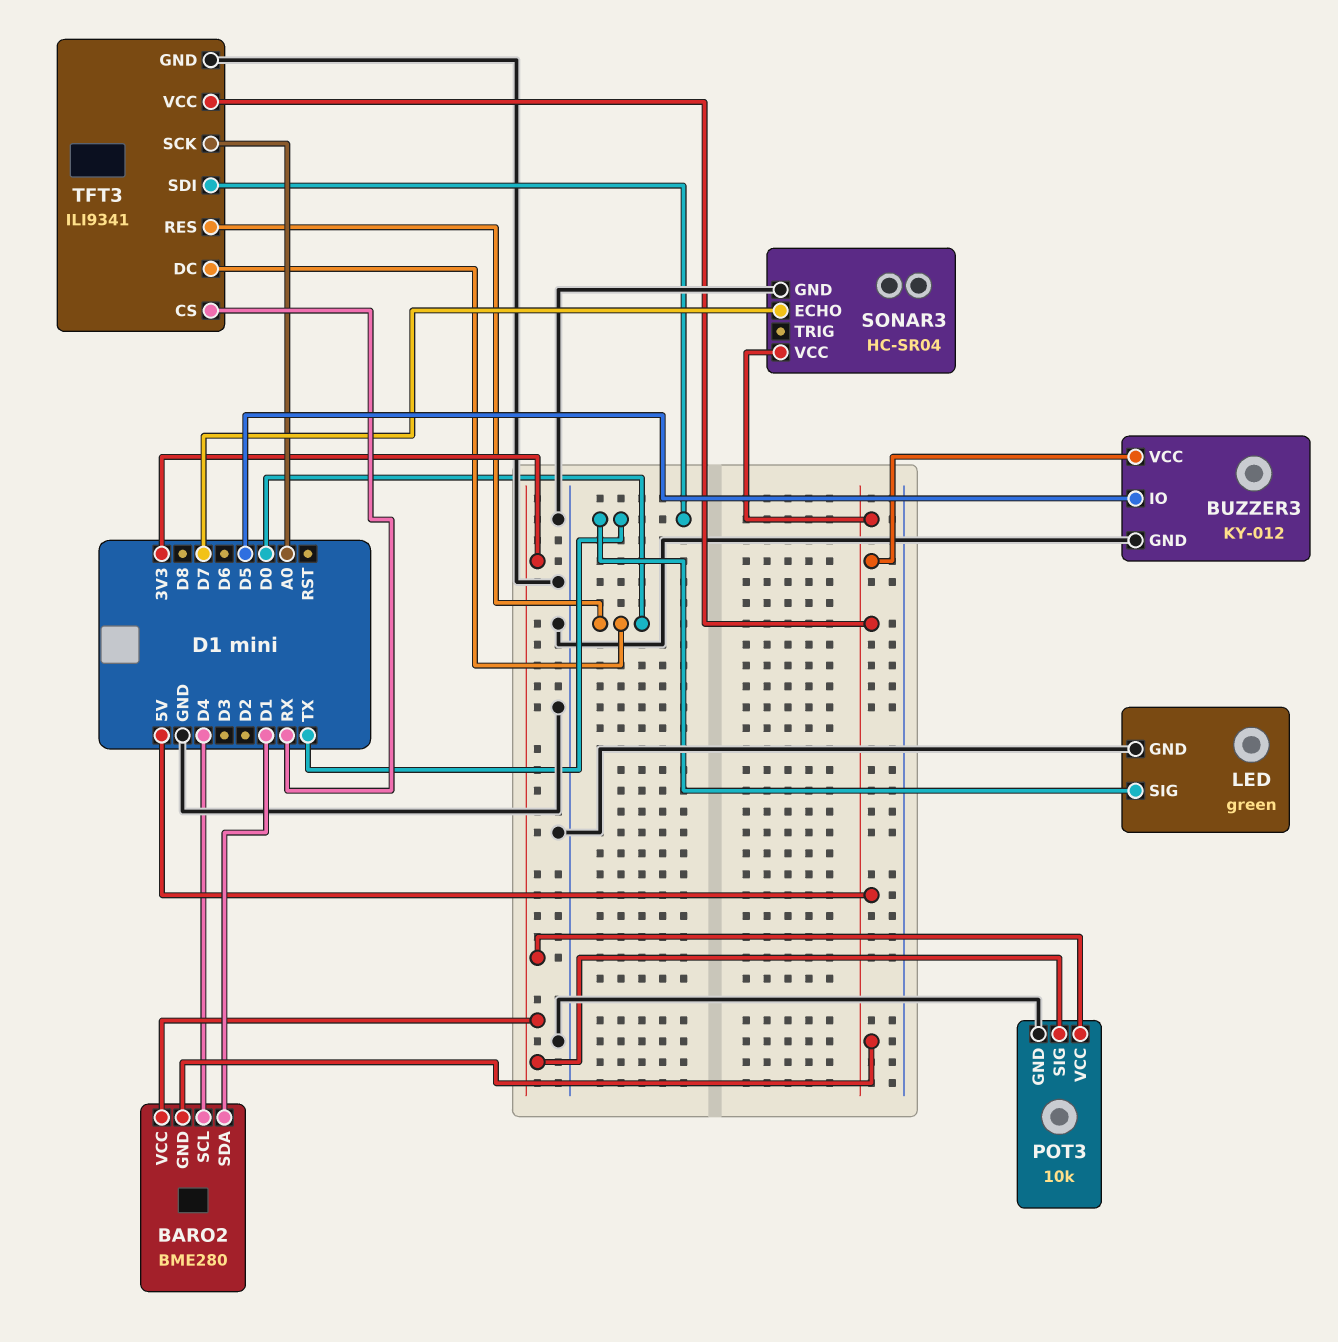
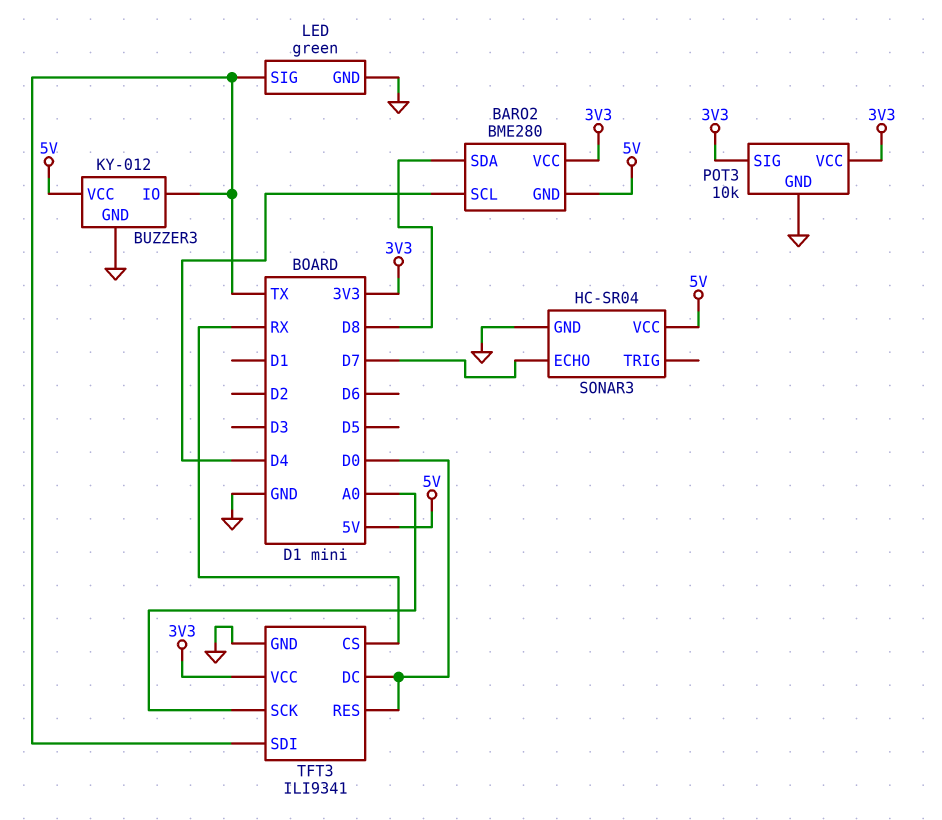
BARO2 pin SDA: D1 -> D8
BUZZER3 pin IO: D5 -> TX
TFT3 pin VCC: 5V -> 3V3

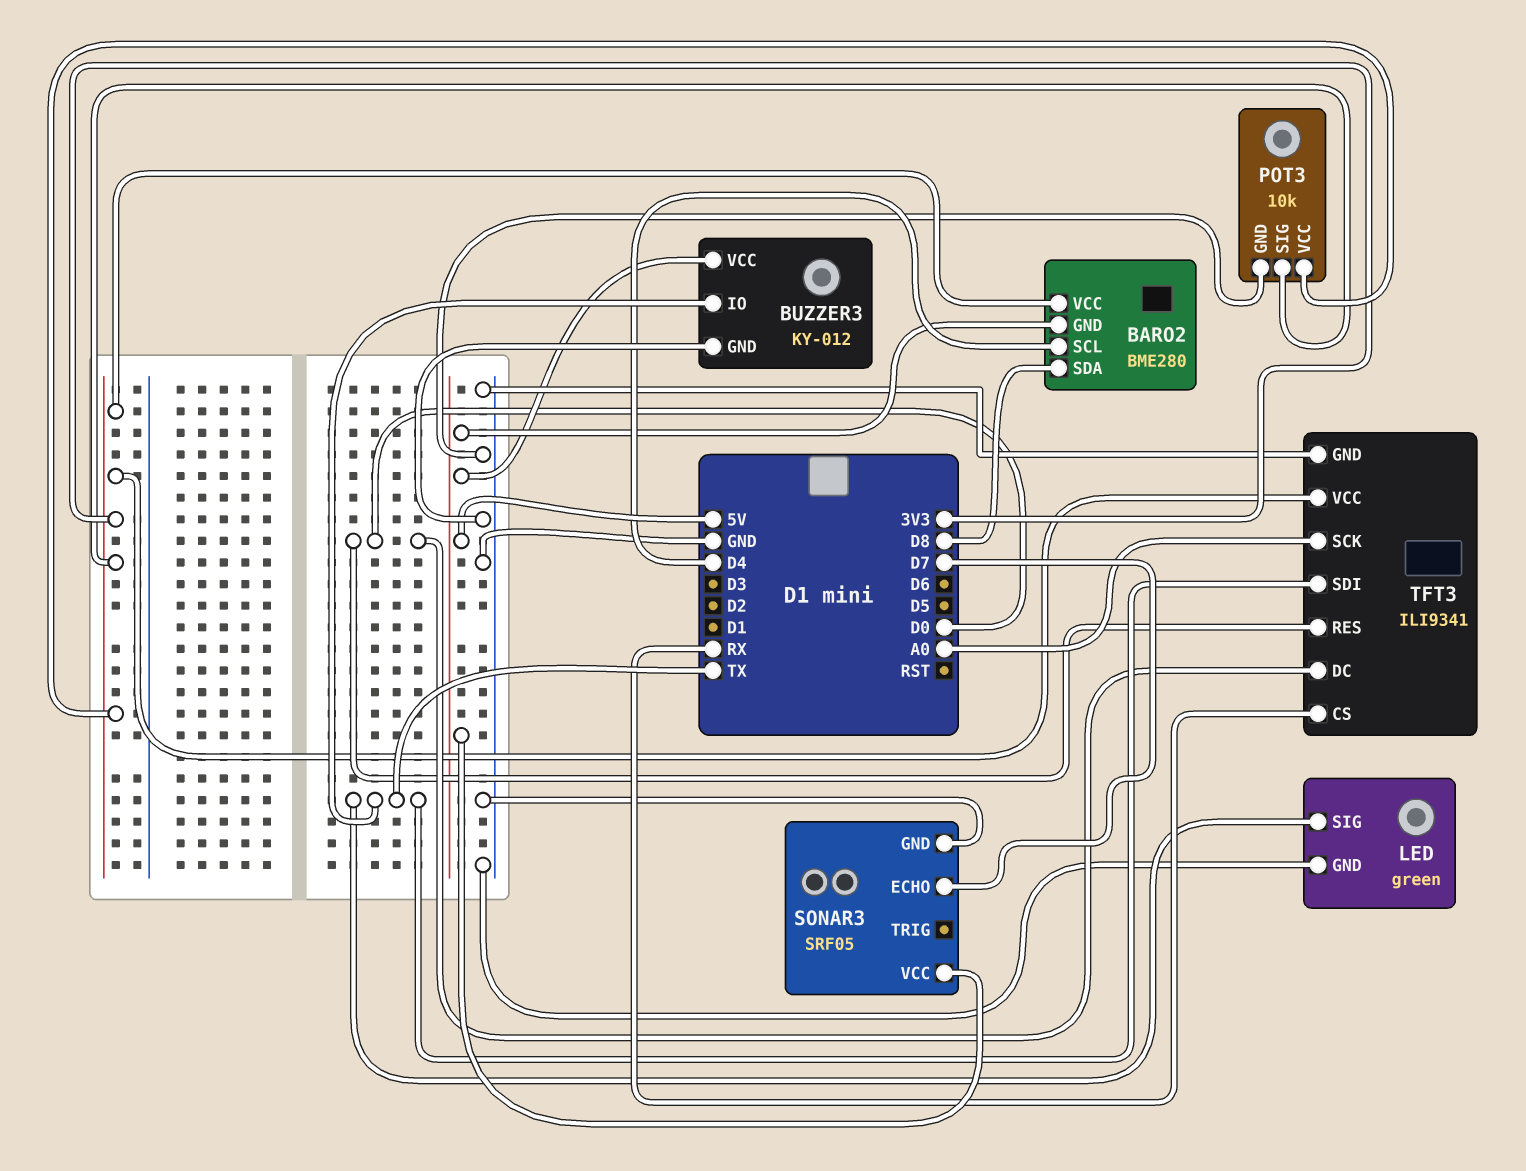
SONAR3: HC-SR04 -> SRF05

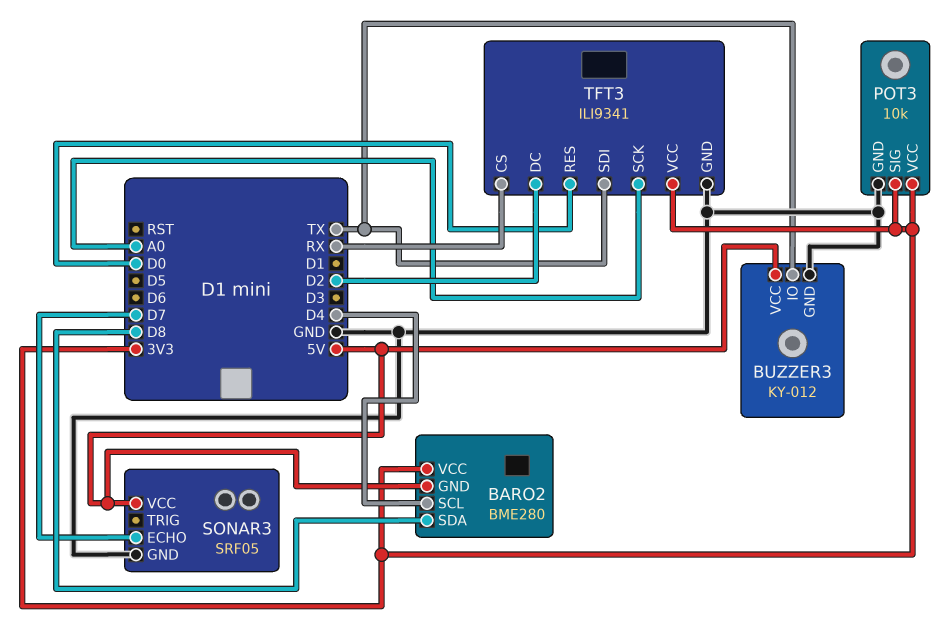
LED: green -> none
LED pin GND: GND -> none
LED pin SIG: TX -> none
TFT3 pin DC: D0 -> D2

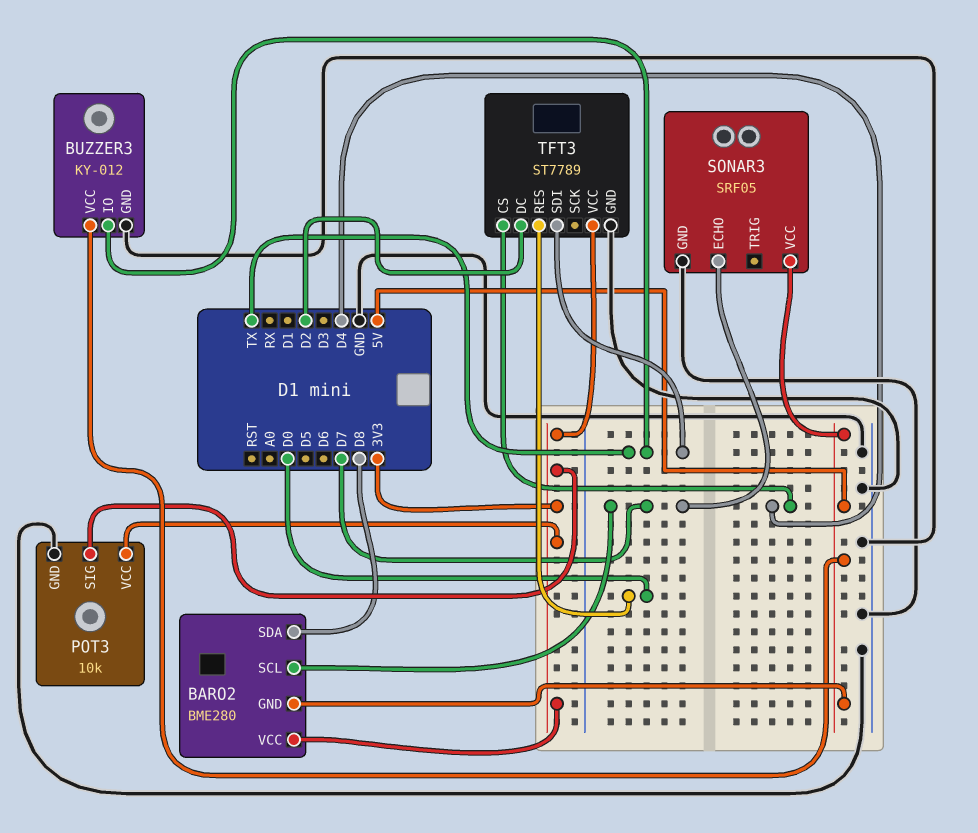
BARO2 pin SCL: D4 -> D7
TFT3: ILI9341 -> ST7789
TFT3 pin CS: RX -> D4
TFT3 pin SCK: A0 -> none

